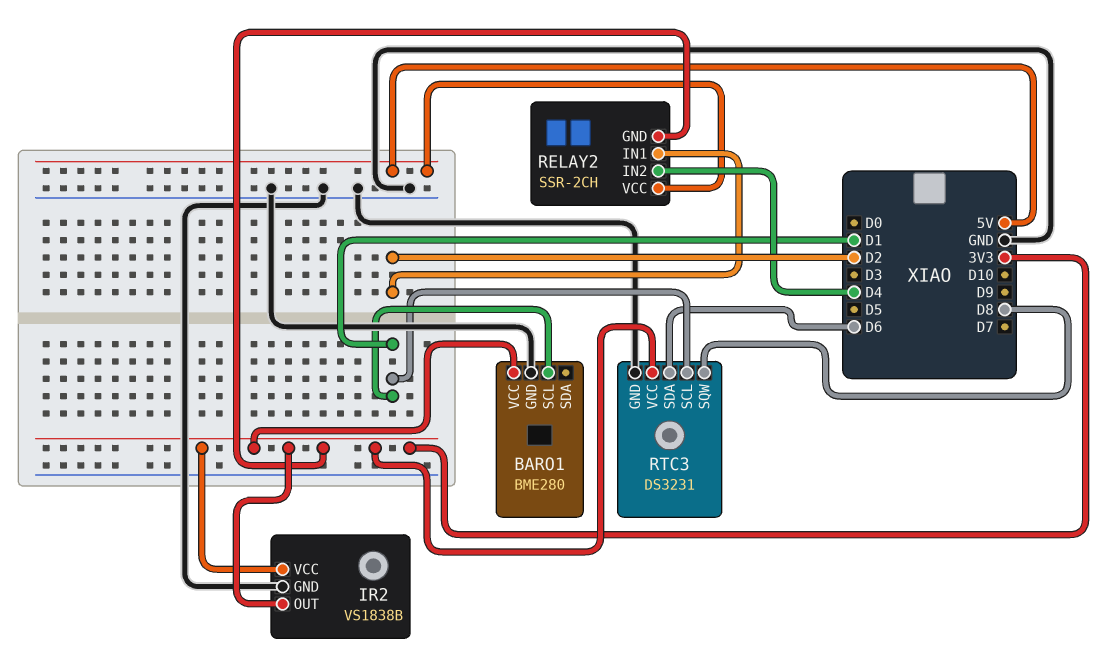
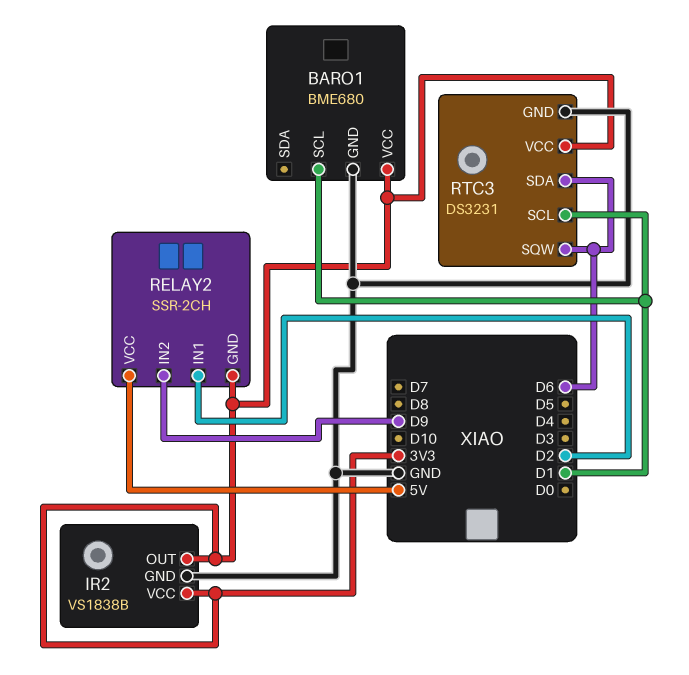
BARO1: BME280 -> BME680
RELAY2 pin IN2: D4 -> D9
RTC3 pin SQW: D8 -> D6

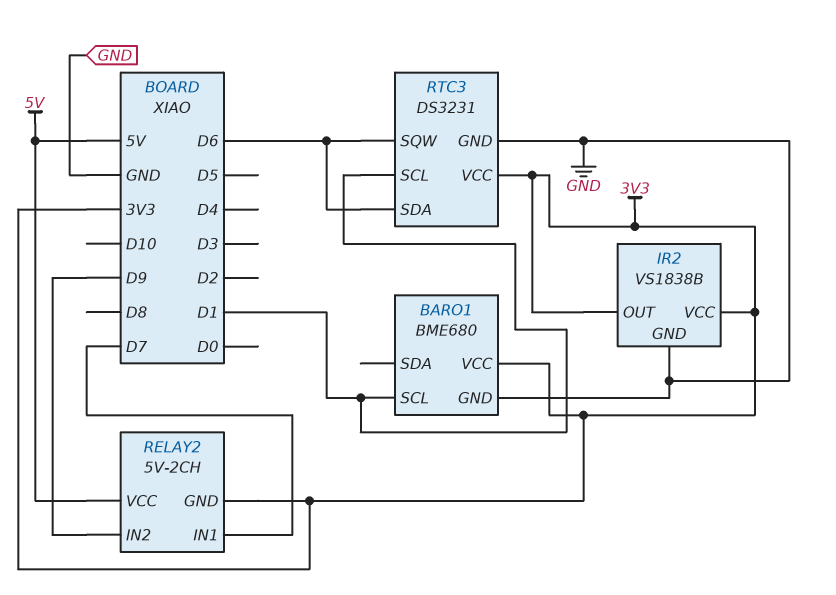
RELAY2: SSR-2CH -> 5V-2CH
RELAY2 pin IN1: D2 -> D7

